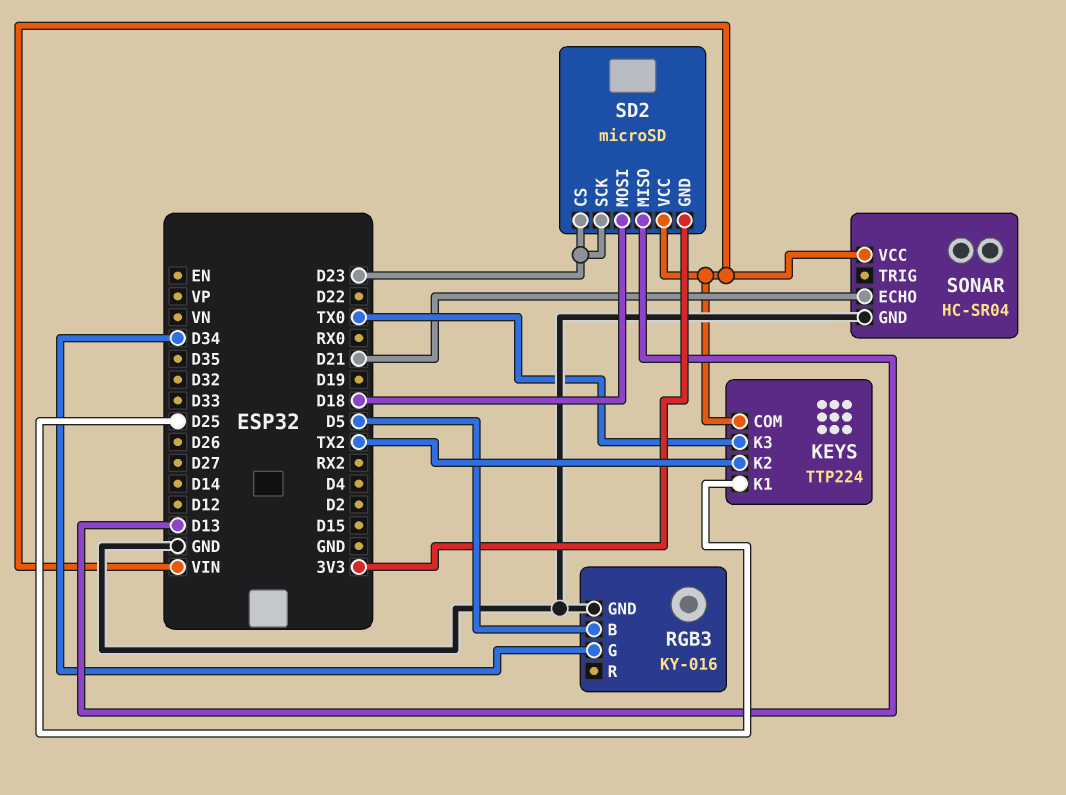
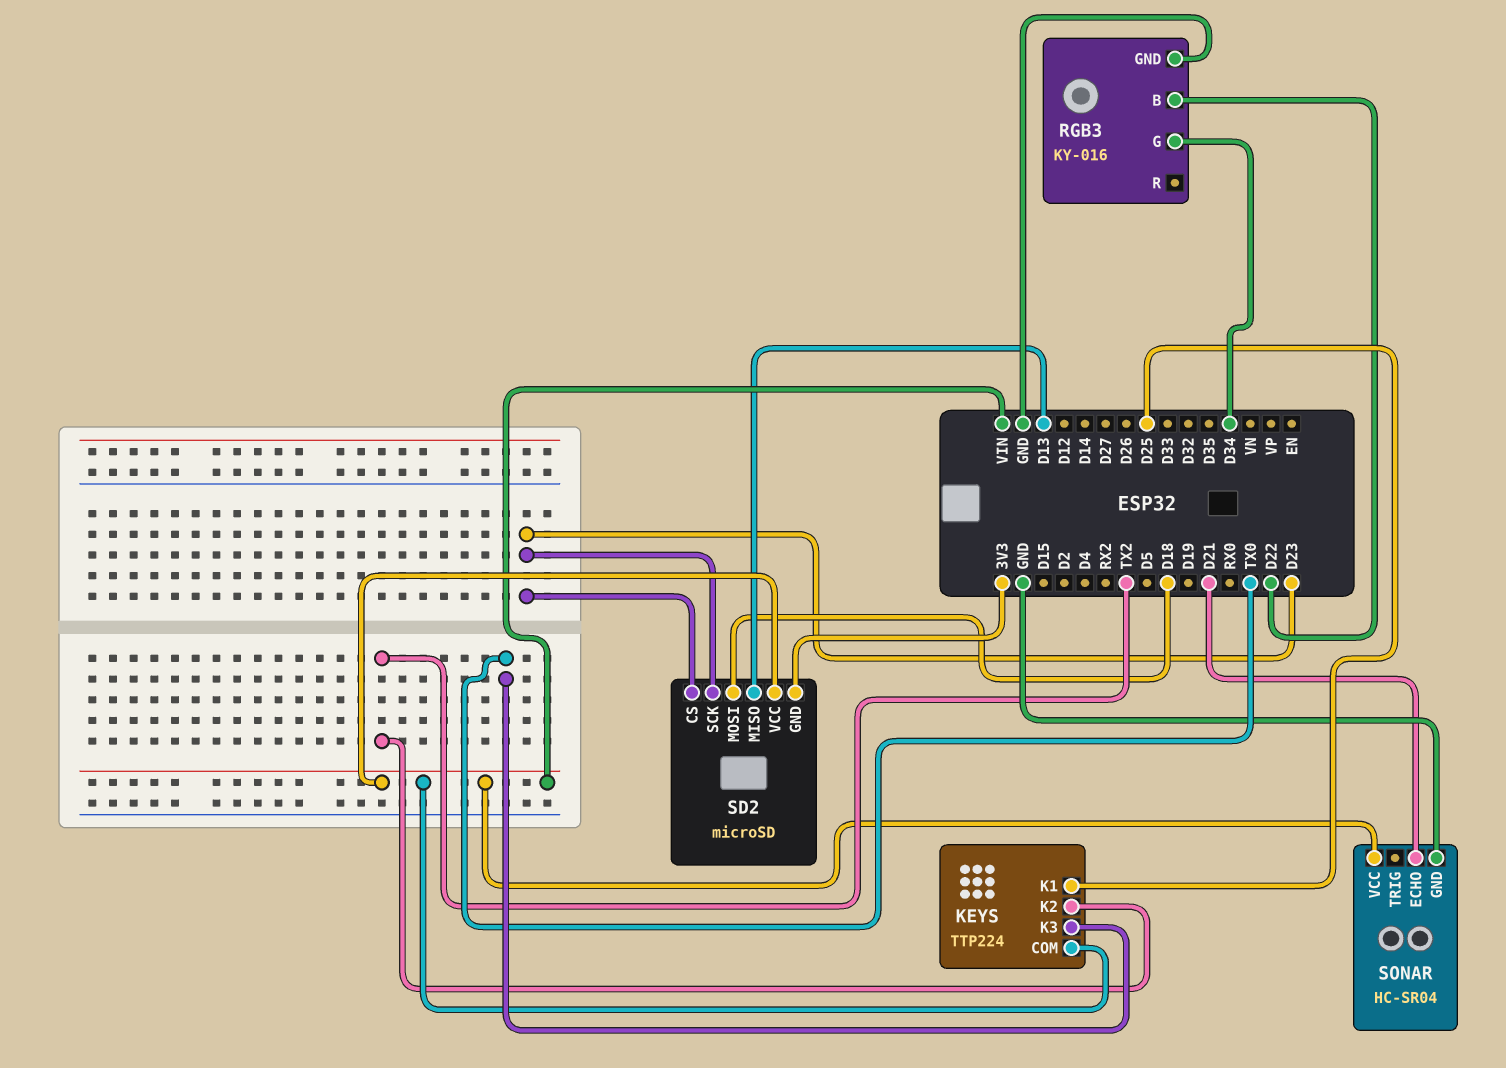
RGB3 pin B: D5 -> D22

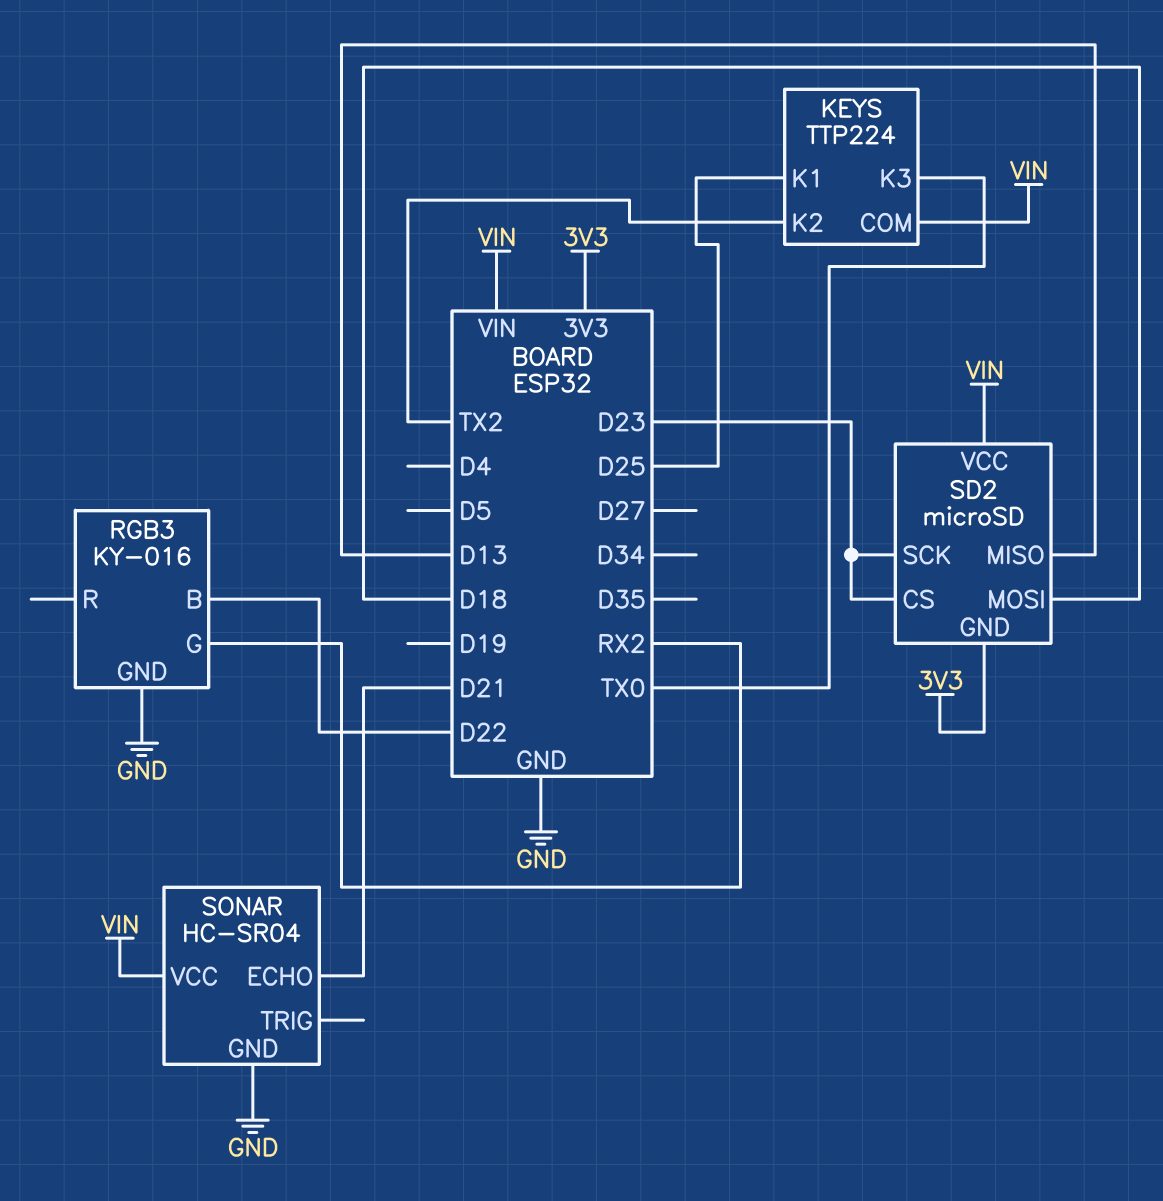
RGB3 pin G: D34 -> RX2

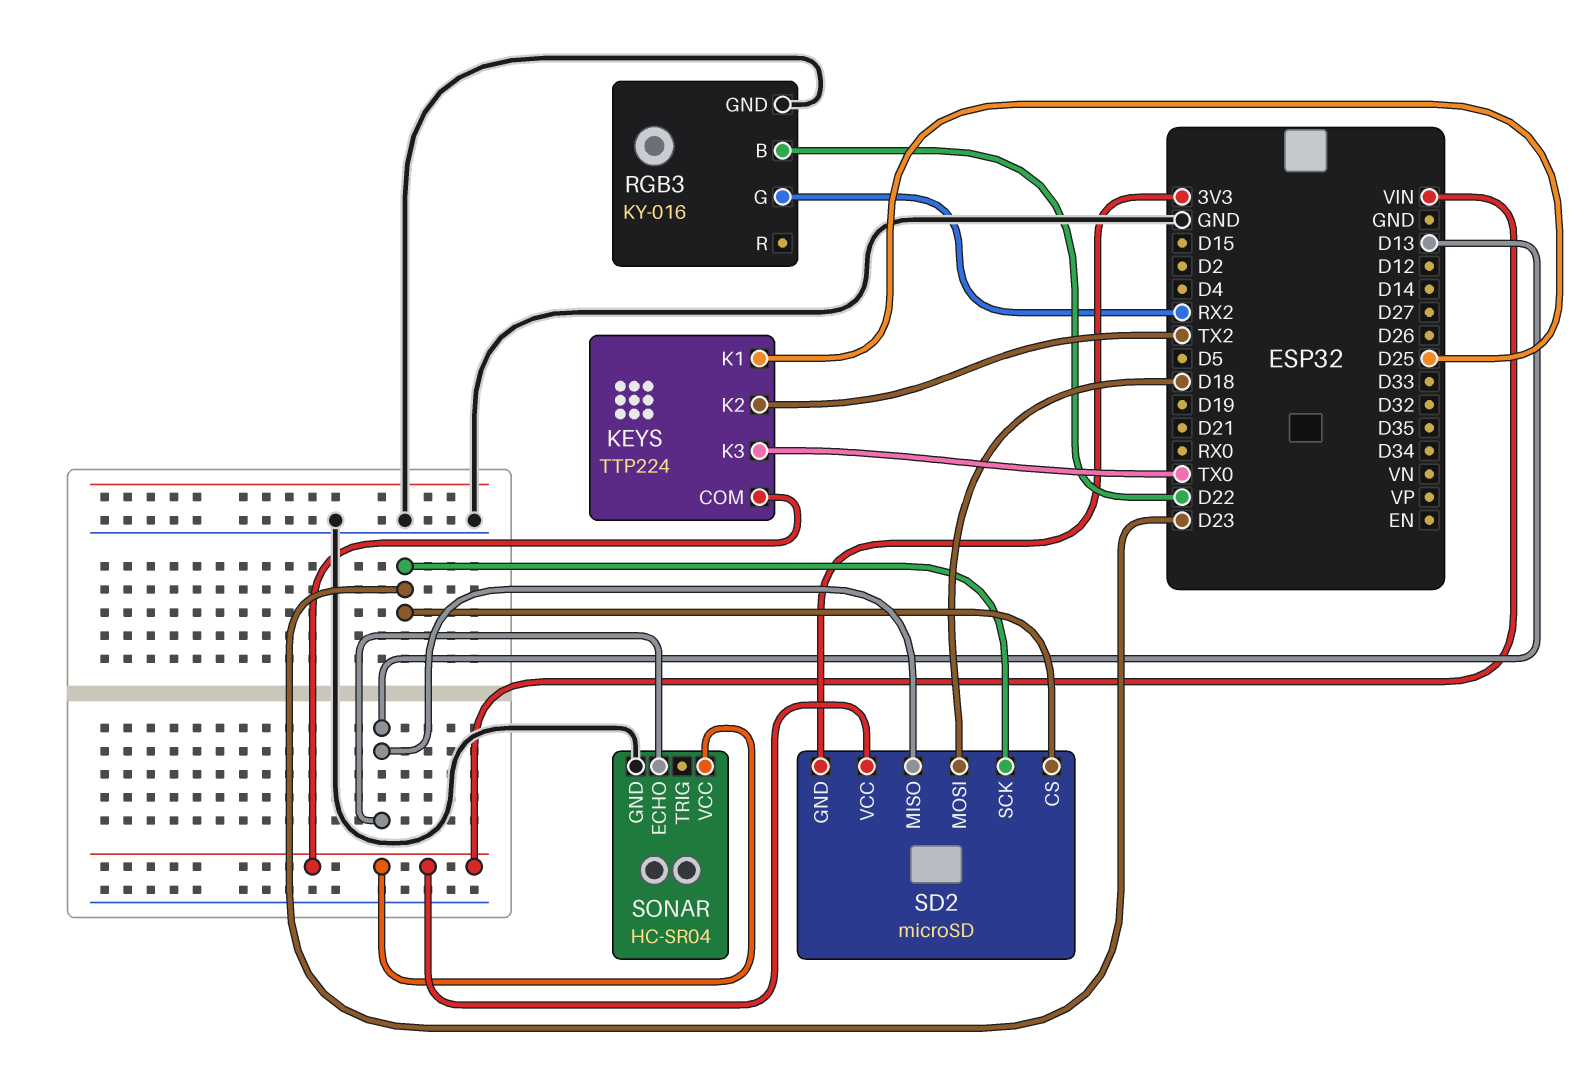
SONAR pin ECHO: D21 -> D13

